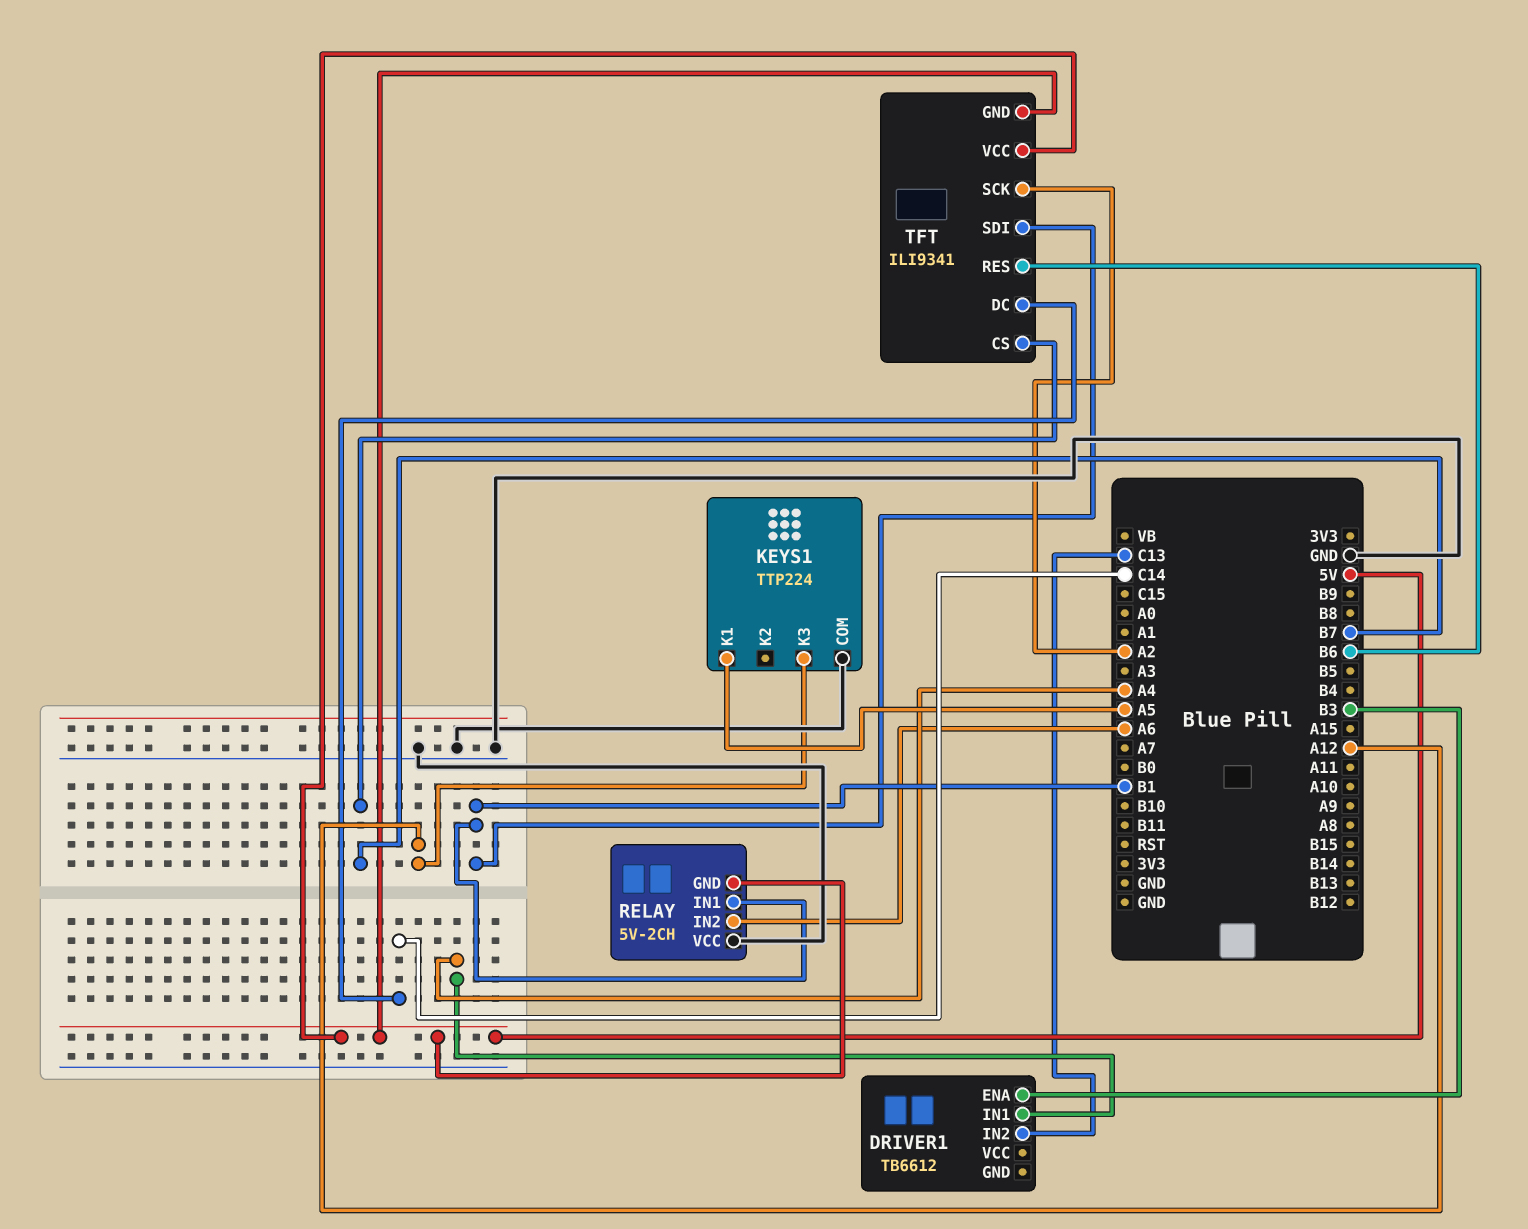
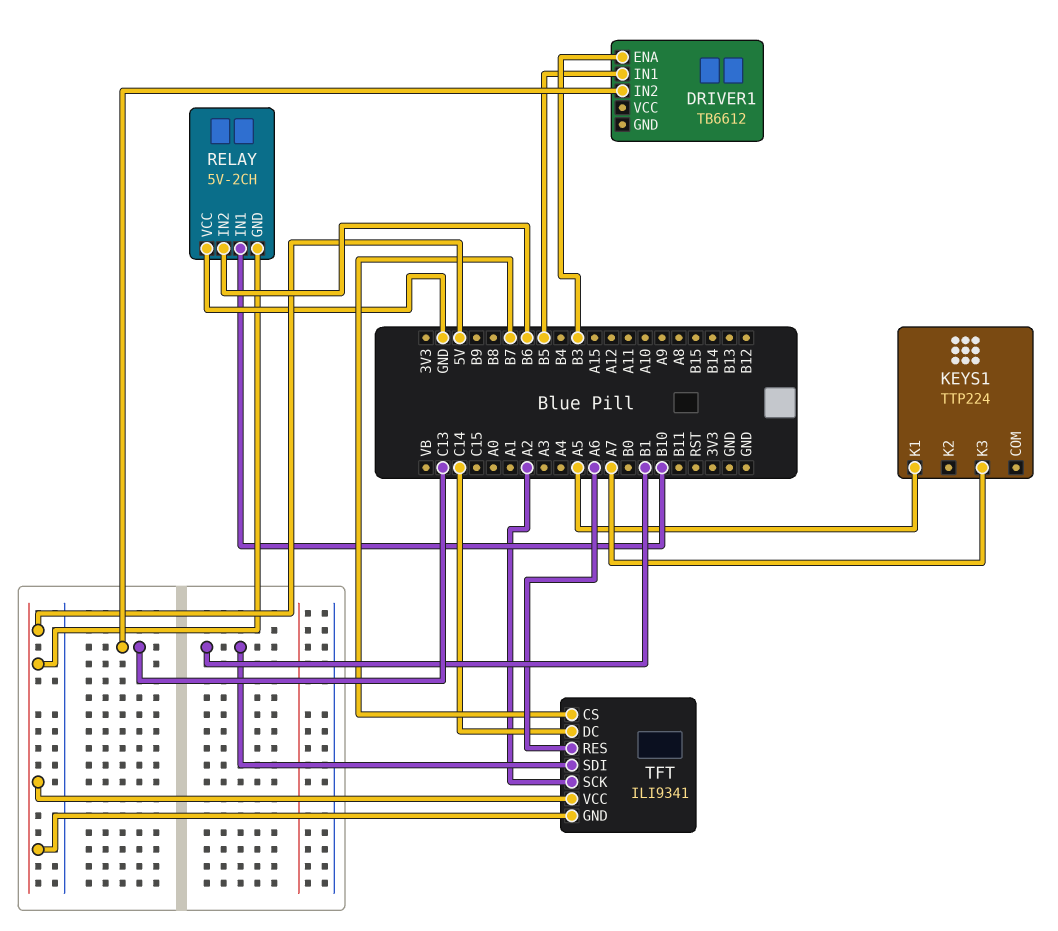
DRIVER1 pin IN1: A4 -> B5
KEYS1 pin COM: GND -> none
KEYS1 pin K3: A12 -> A7
RELAY pin IN1: B1 -> B10
RELAY pin IN2: A6 -> B6
TFT pin RES: B6 -> A6

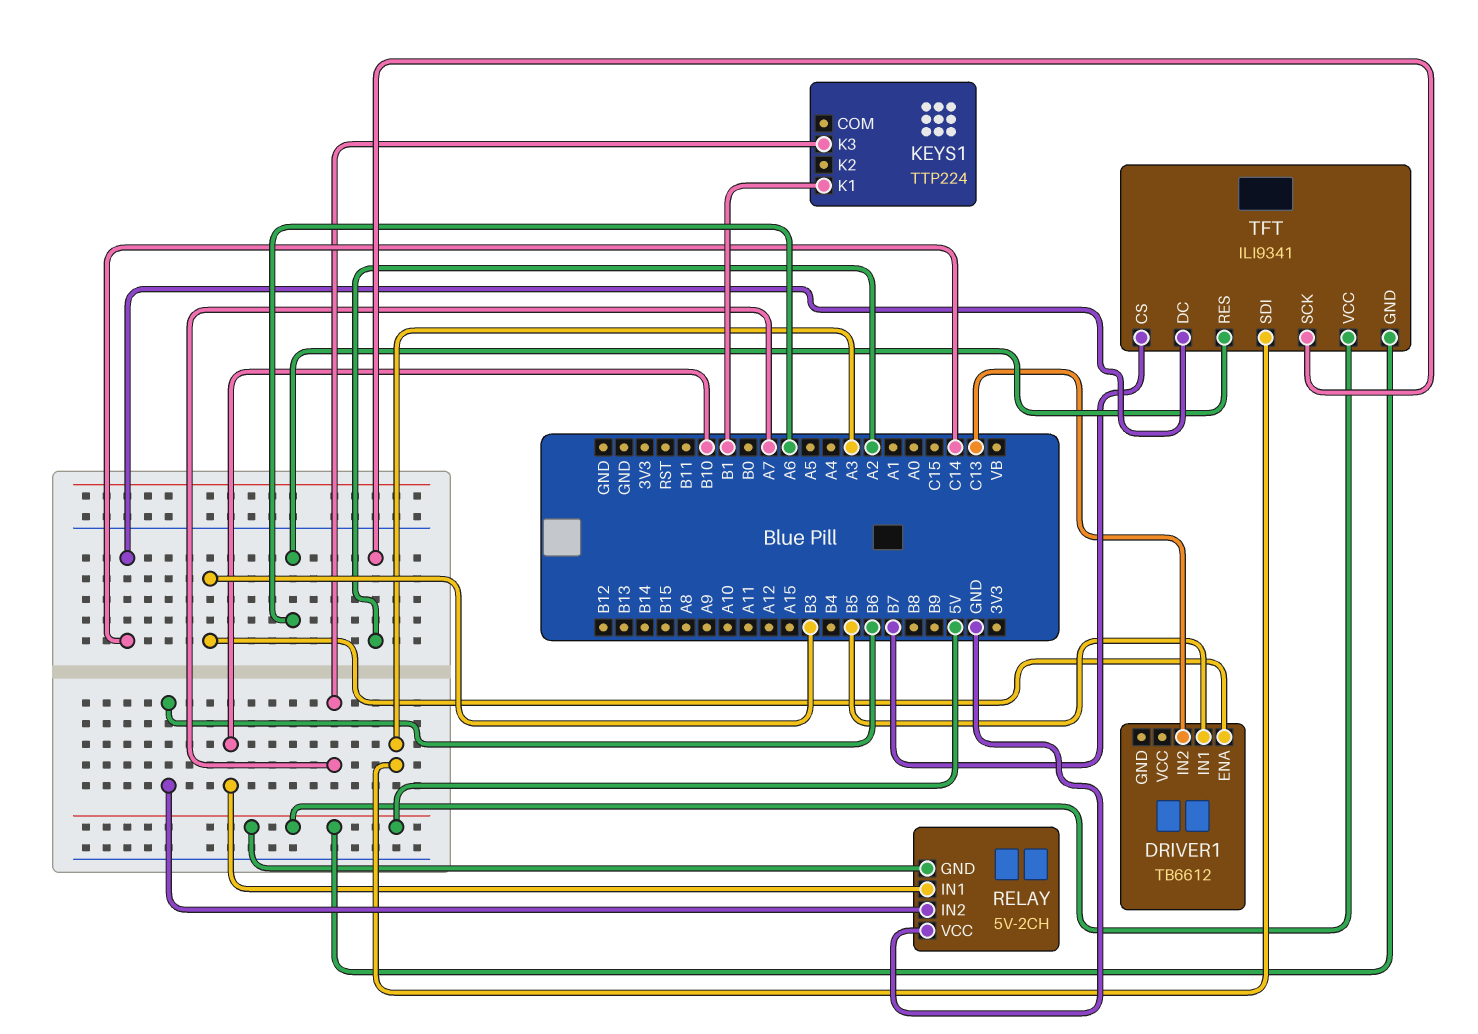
KEYS1 pin K1: A5 -> B1
TFT pin SDI: B1 -> A3

